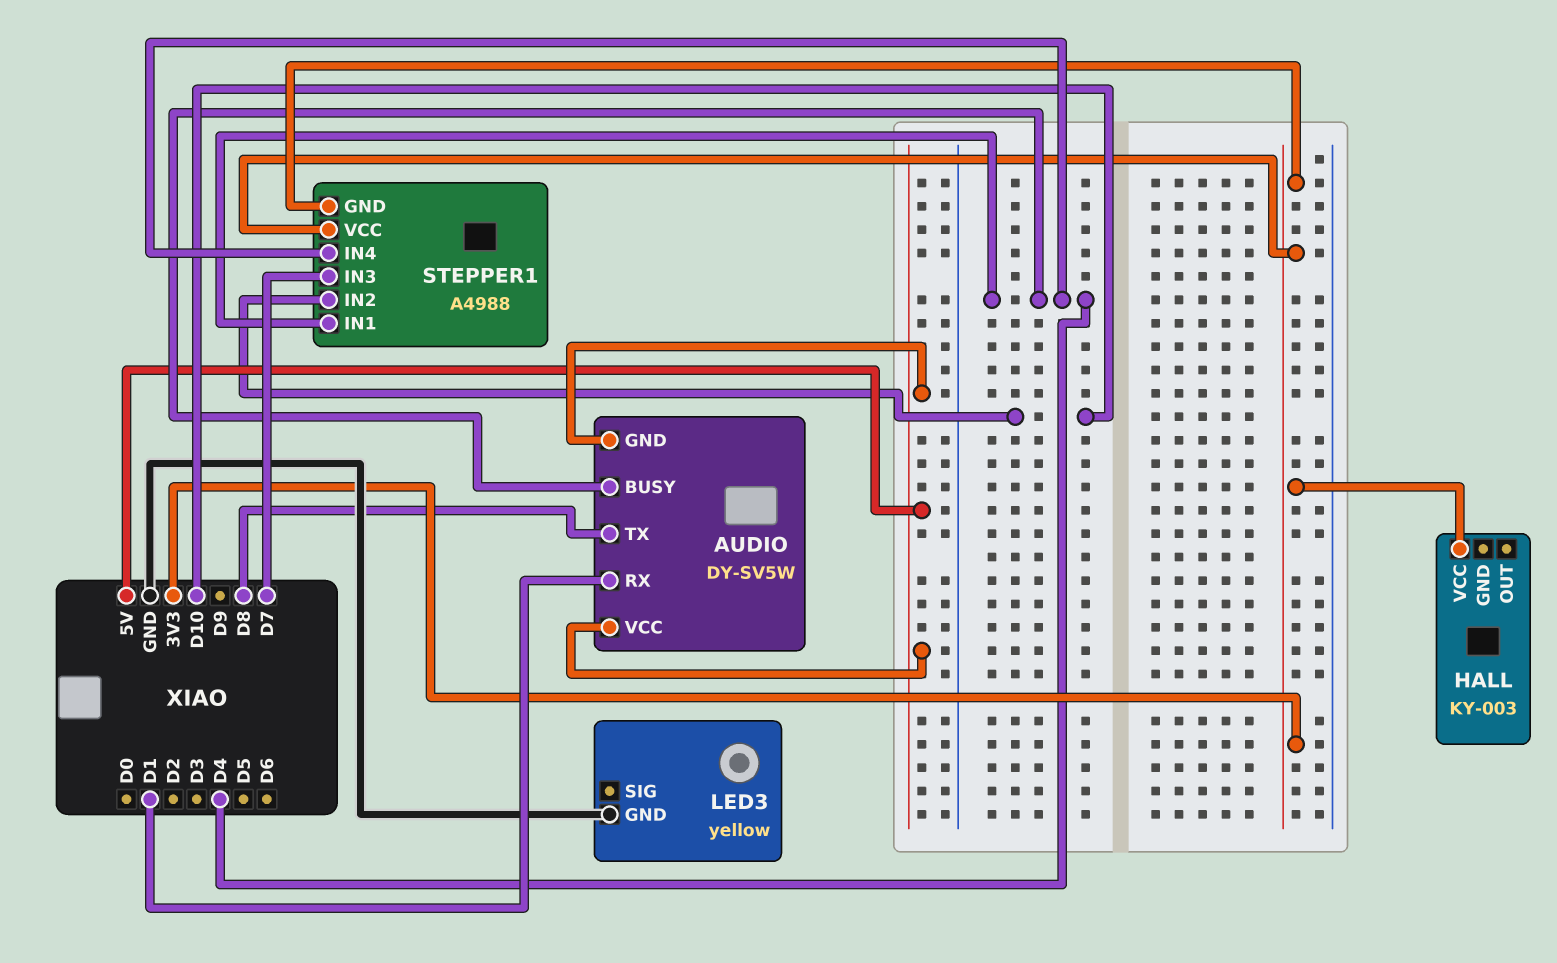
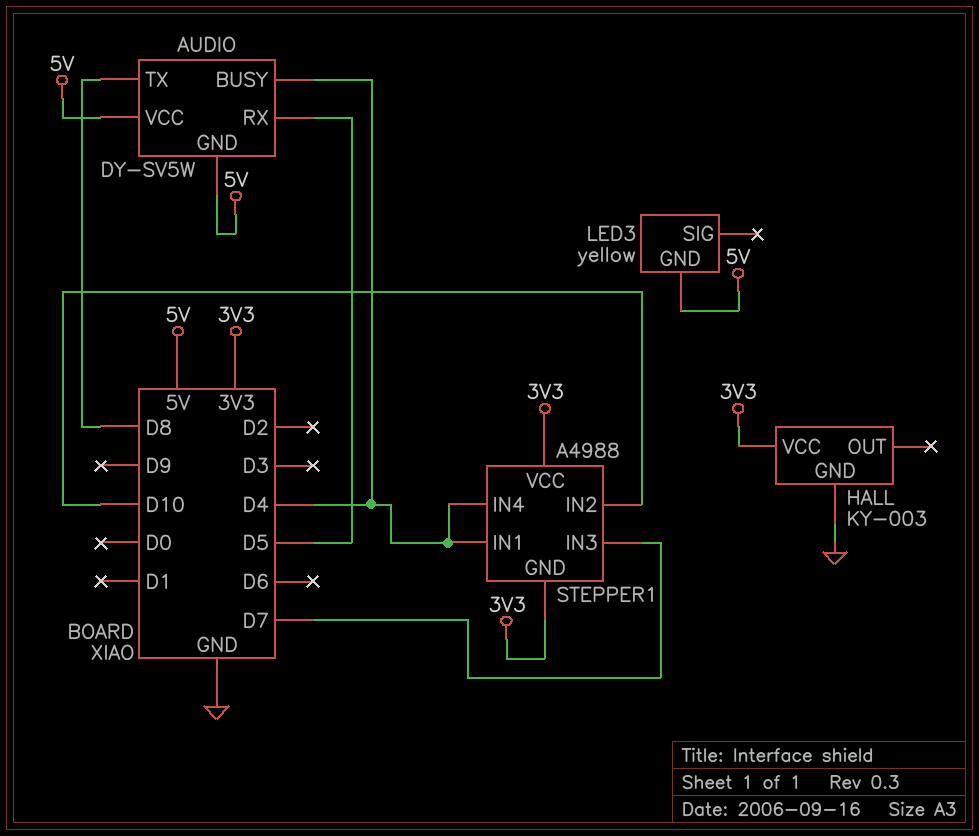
AUDIO pin RX: D1 -> D5
HALL pin GND: none -> GND
LED3 pin GND: GND -> 5V

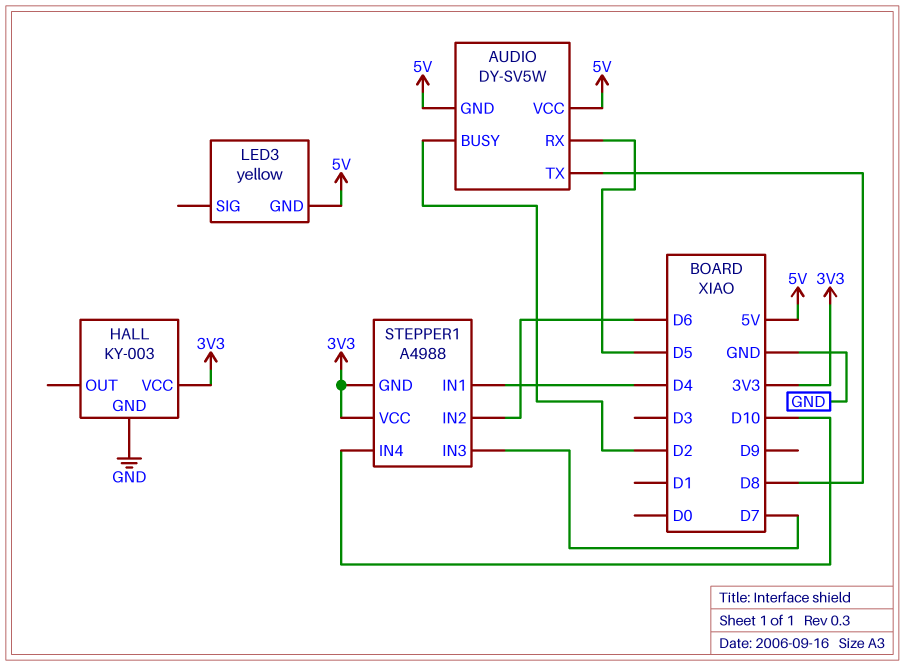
AUDIO pin BUSY: D4 -> D2
STEPPER1 pin IN2: D10 -> D6
STEPPER1 pin IN4: D4 -> D10

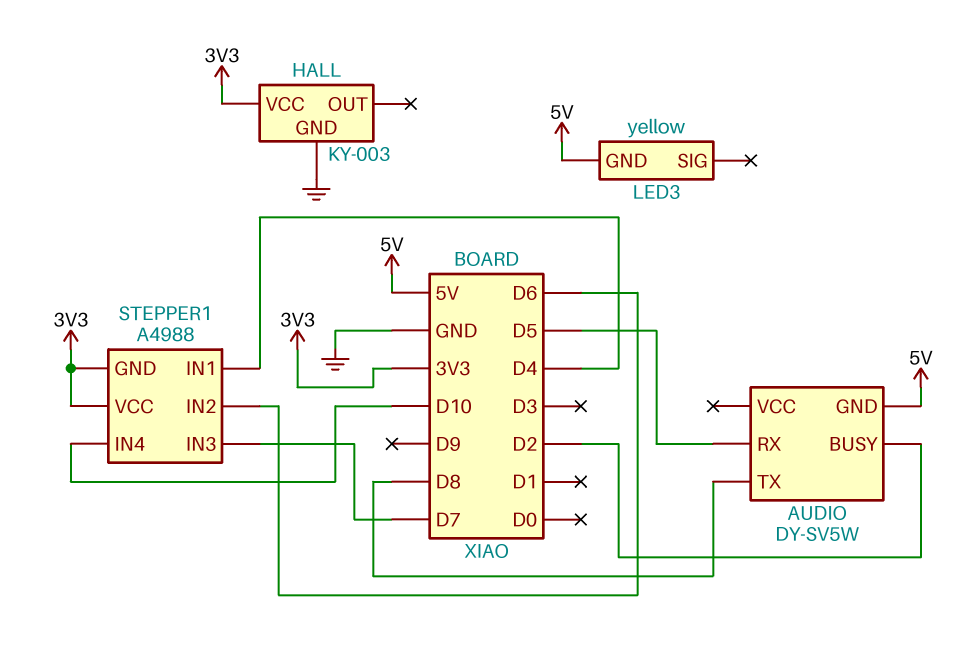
AUDIO pin VCC: 5V -> none

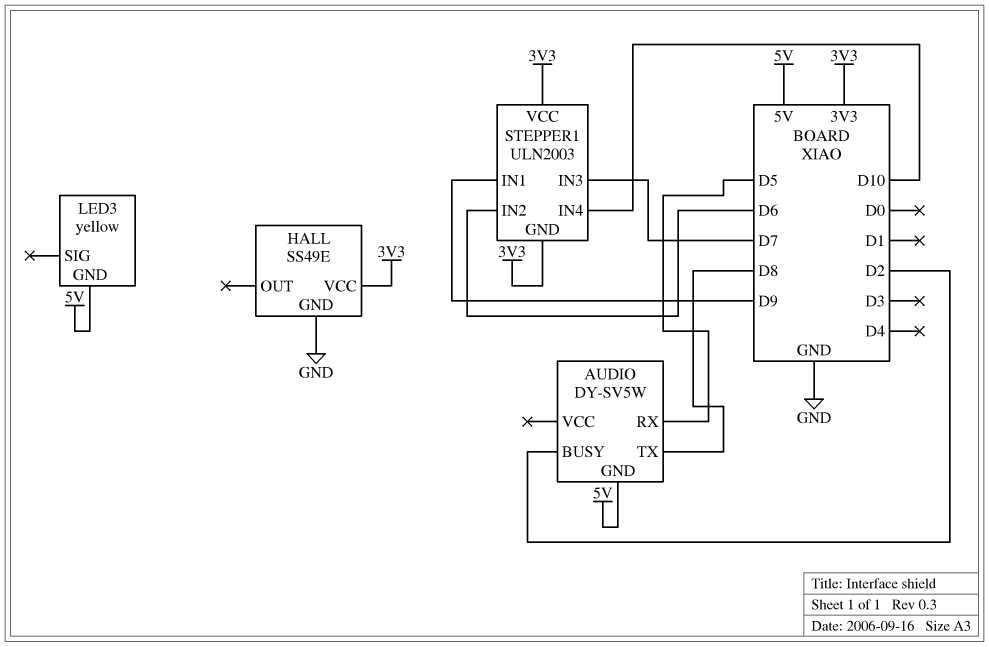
HALL: KY-003 -> SS49E
STEPPER1: A4988 -> ULN2003
STEPPER1 pin IN1: D4 -> D9

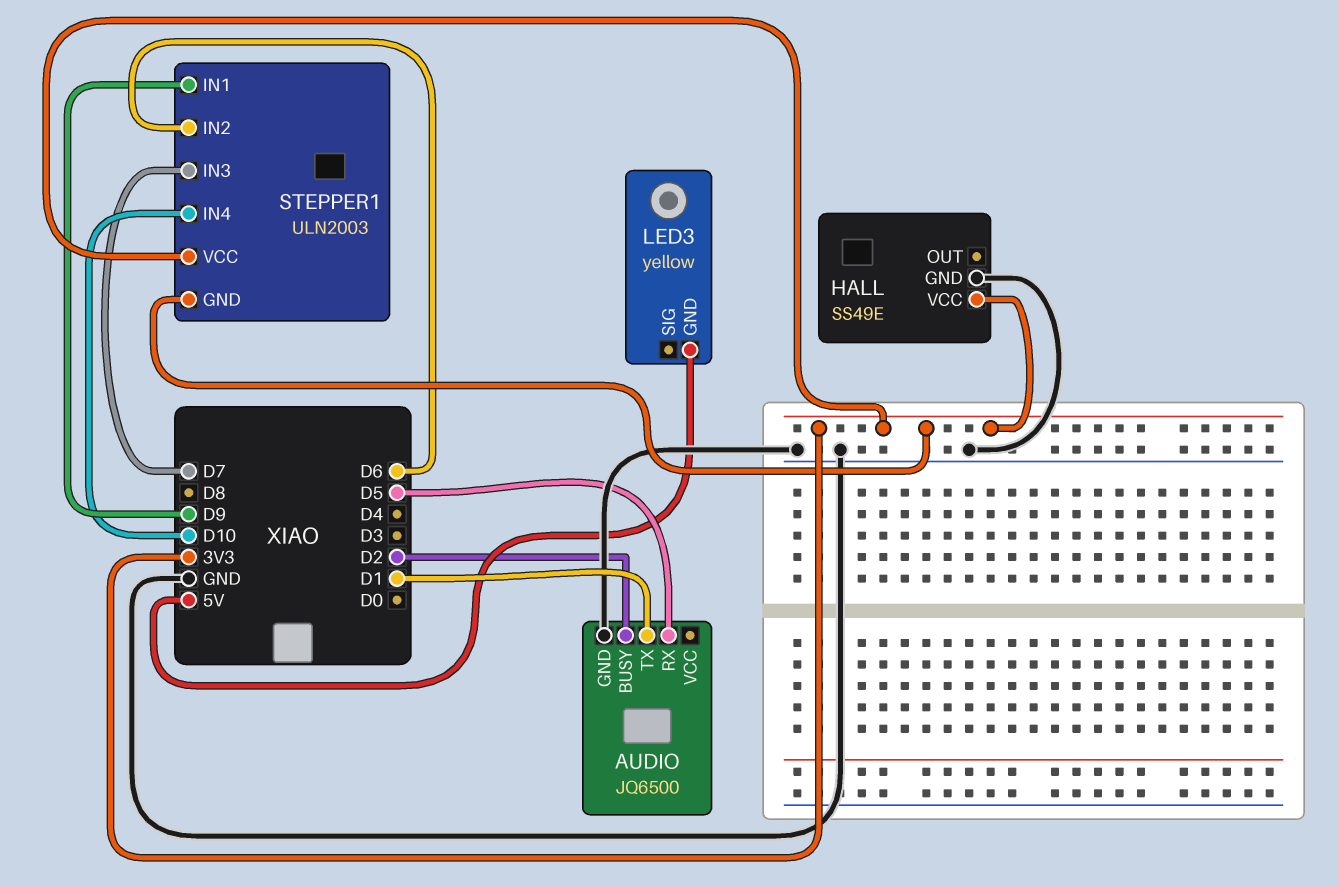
AUDIO: DY-SV5W -> JQ6500
AUDIO pin GND: 5V -> GND
AUDIO pin TX: D8 -> D1

